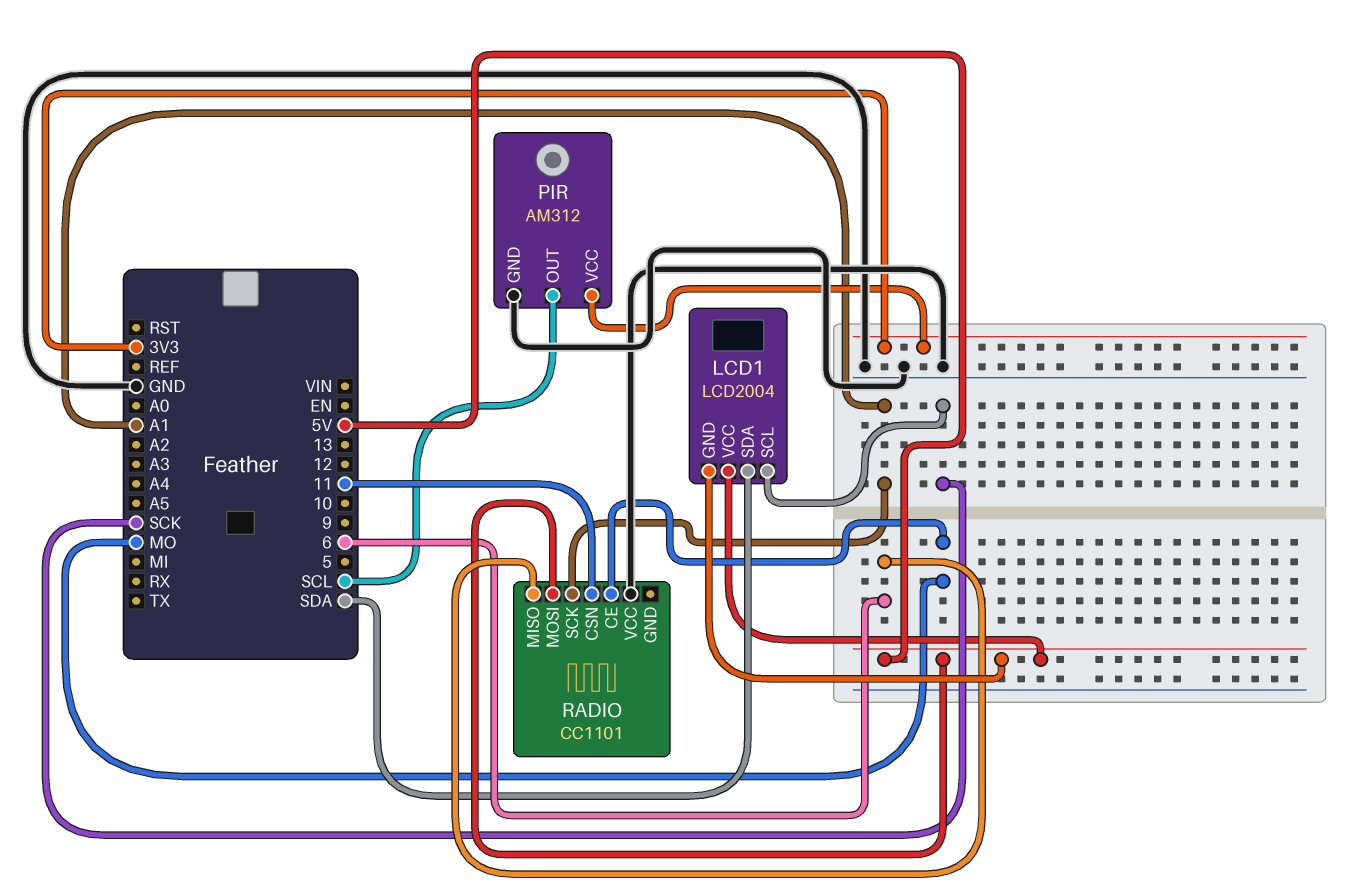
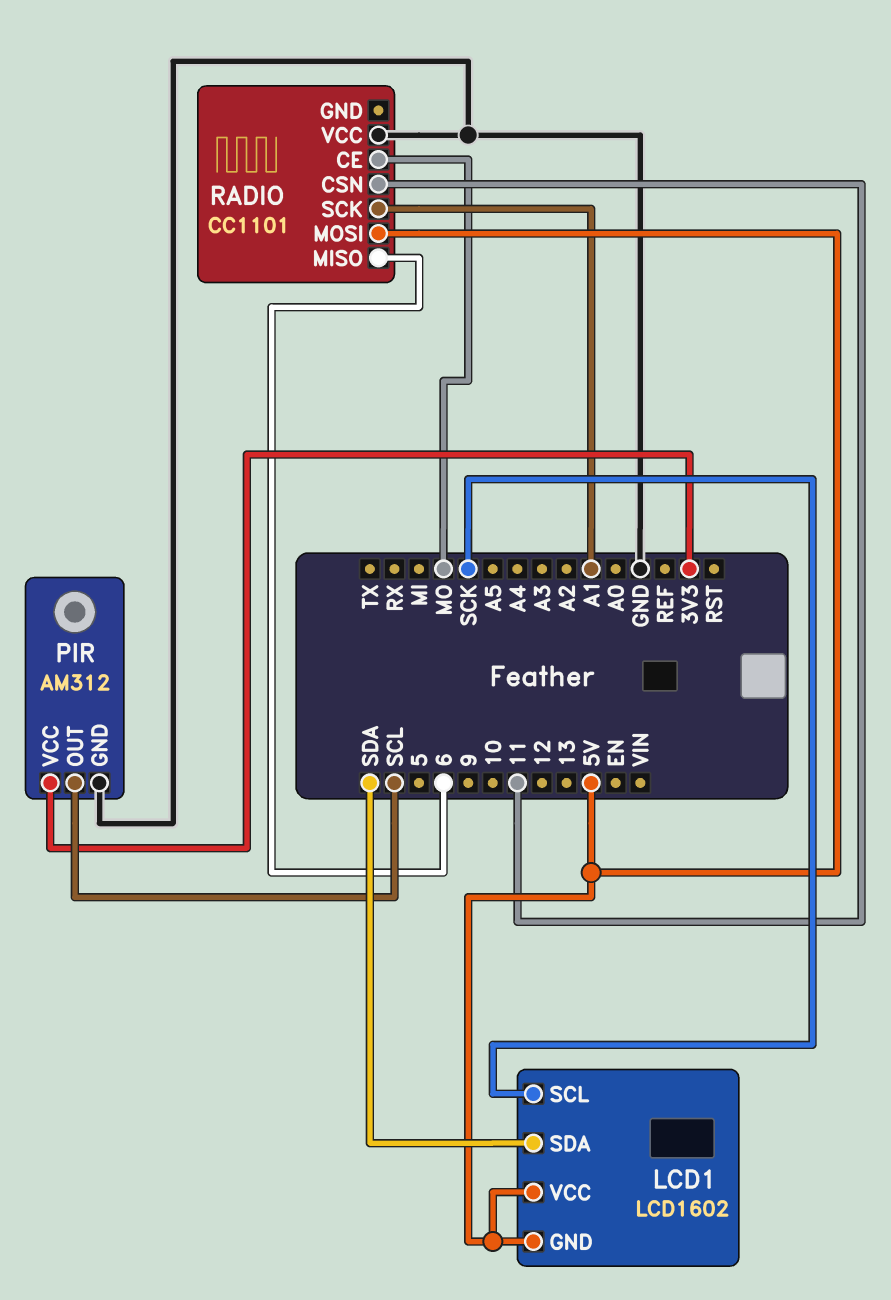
LCD1: LCD2004 -> LCD1602

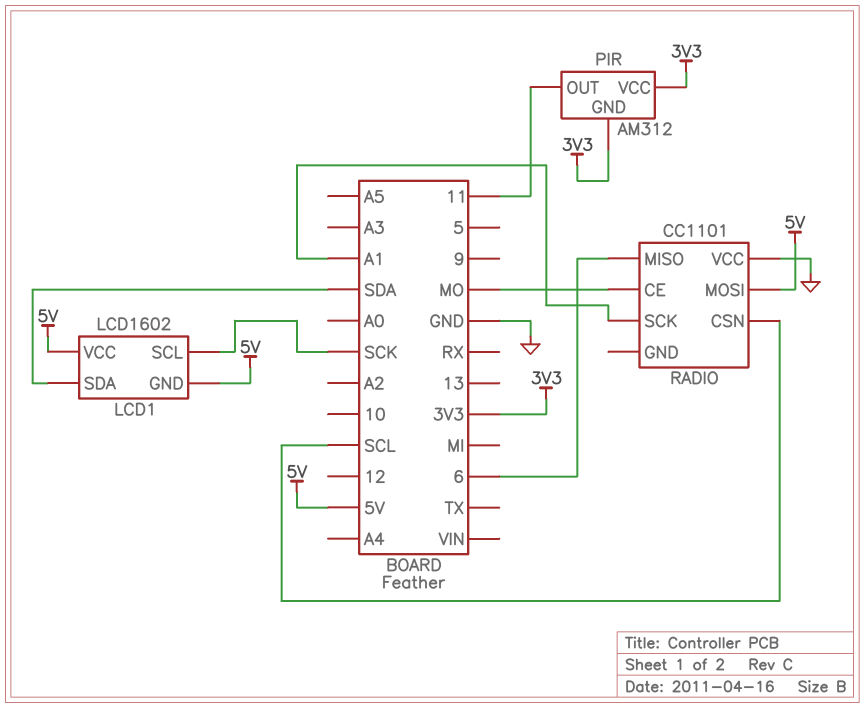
PIR pin GND: GND -> 3V3
PIR pin OUT: SCL -> 11
RADIO pin CSN: 11 -> SCL

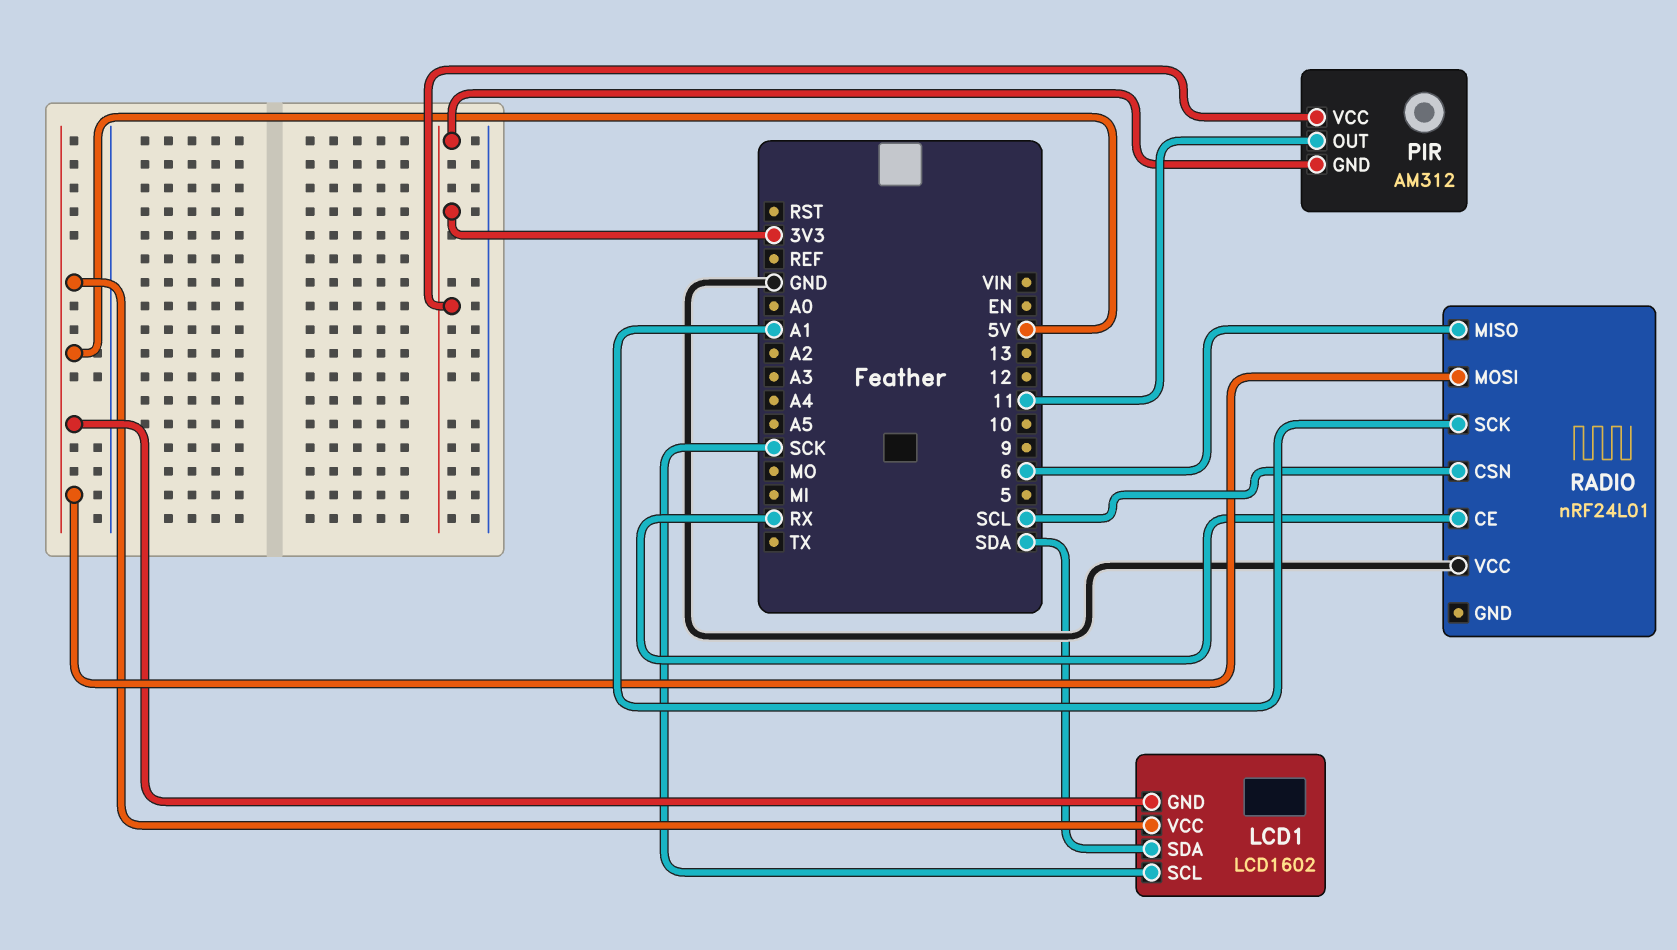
RADIO: CC1101 -> nRF24L01
RADIO pin CE: MO -> RX

